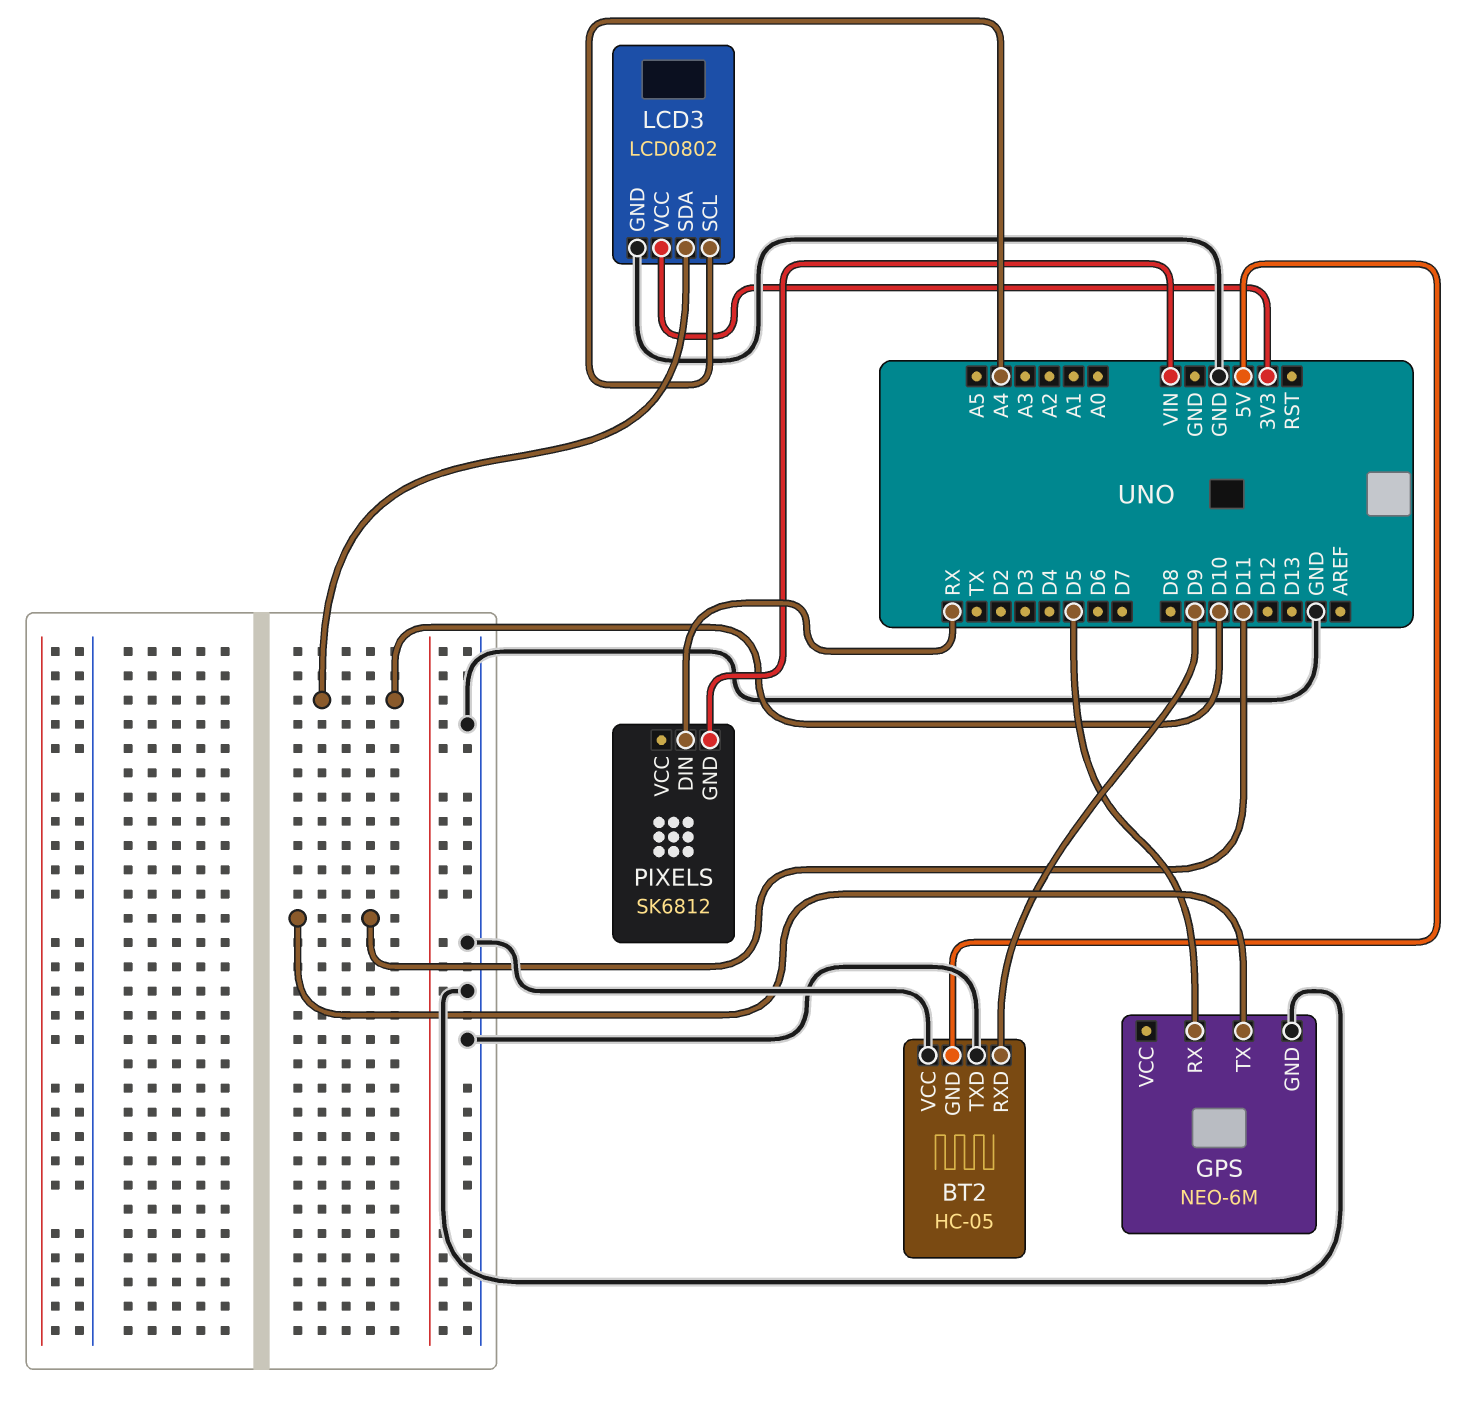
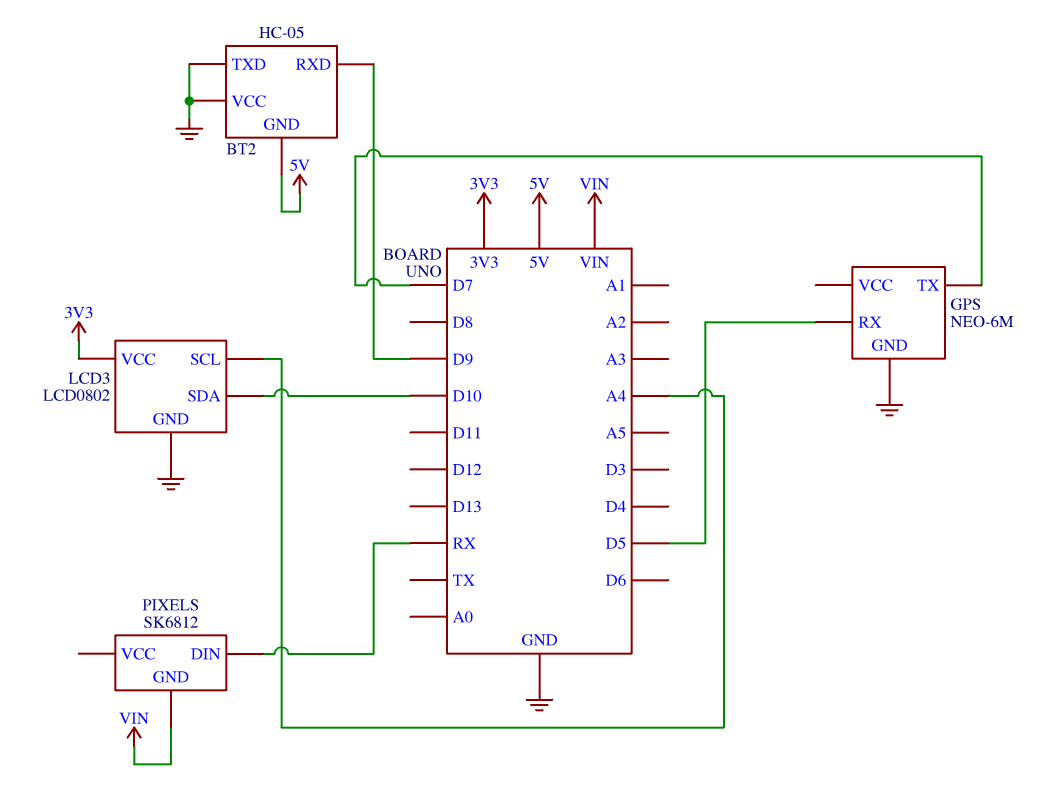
GPS pin TX: D11 -> D7

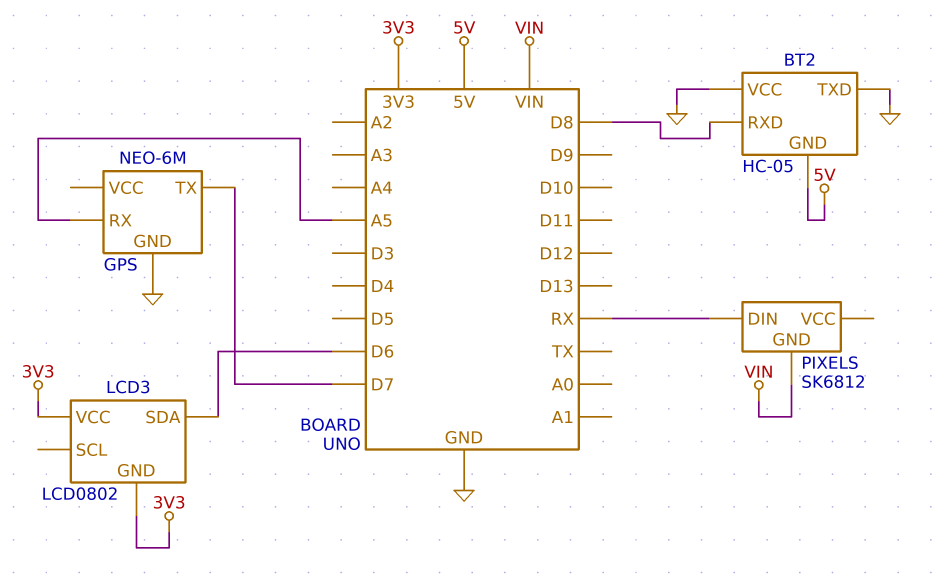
BT2 pin RXD: D9 -> D8
GPS pin RX: D5 -> A5
LCD3 pin GND: GND -> 3V3
LCD3 pin SCL: A4 -> none
LCD3 pin SDA: D10 -> D6

